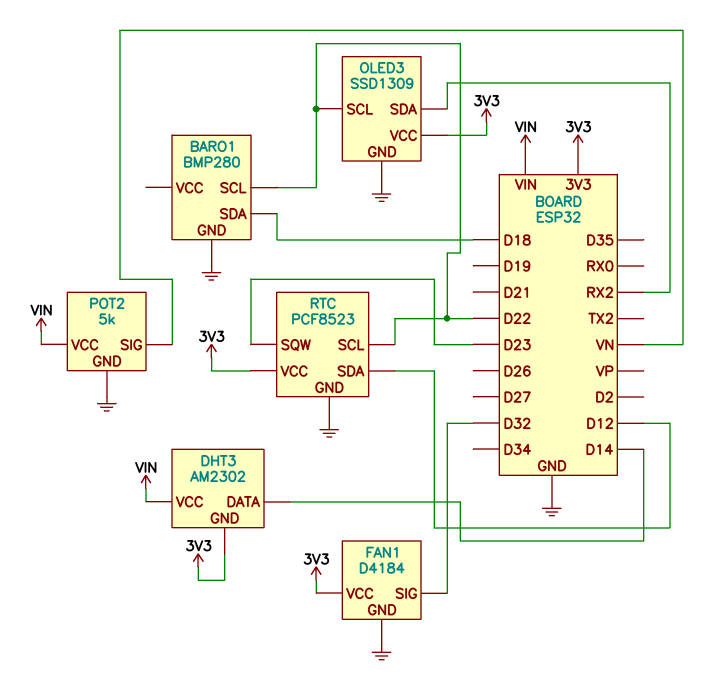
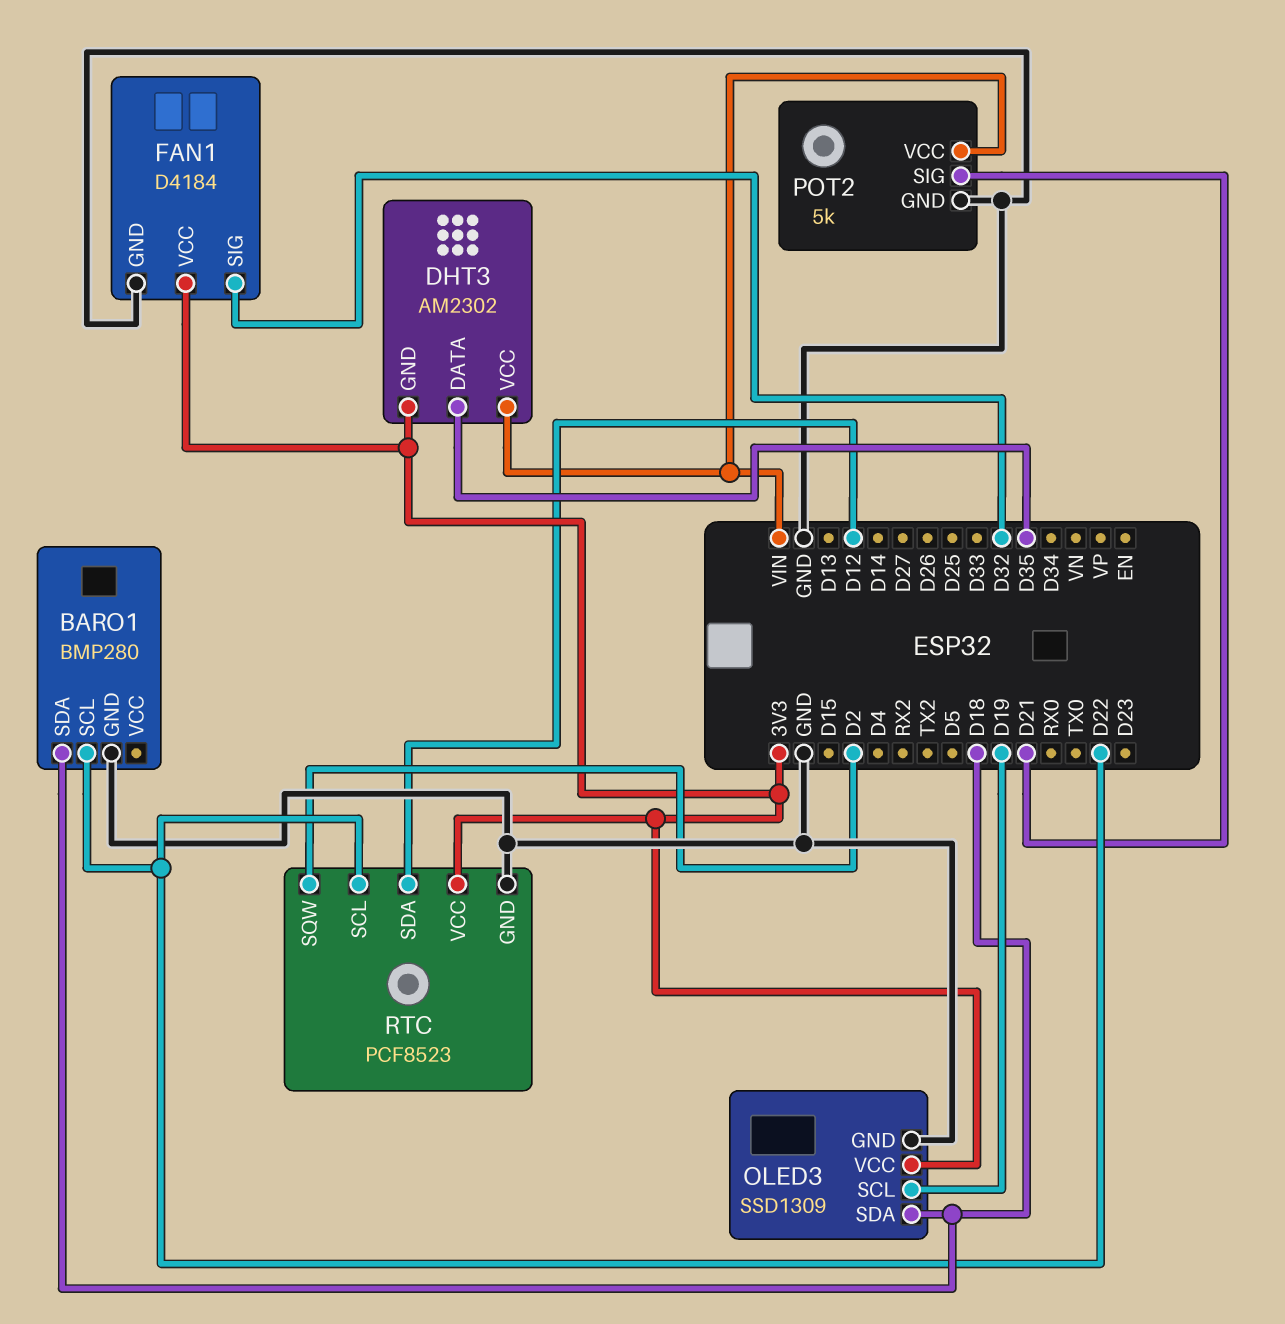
DHT3 pin DATA: D14 -> D35
OLED3 pin SCL: D22 -> D19
OLED3 pin SDA: RX2 -> D18
POT2 pin SIG: VN -> D21
RTC pin SQW: D23 -> D2

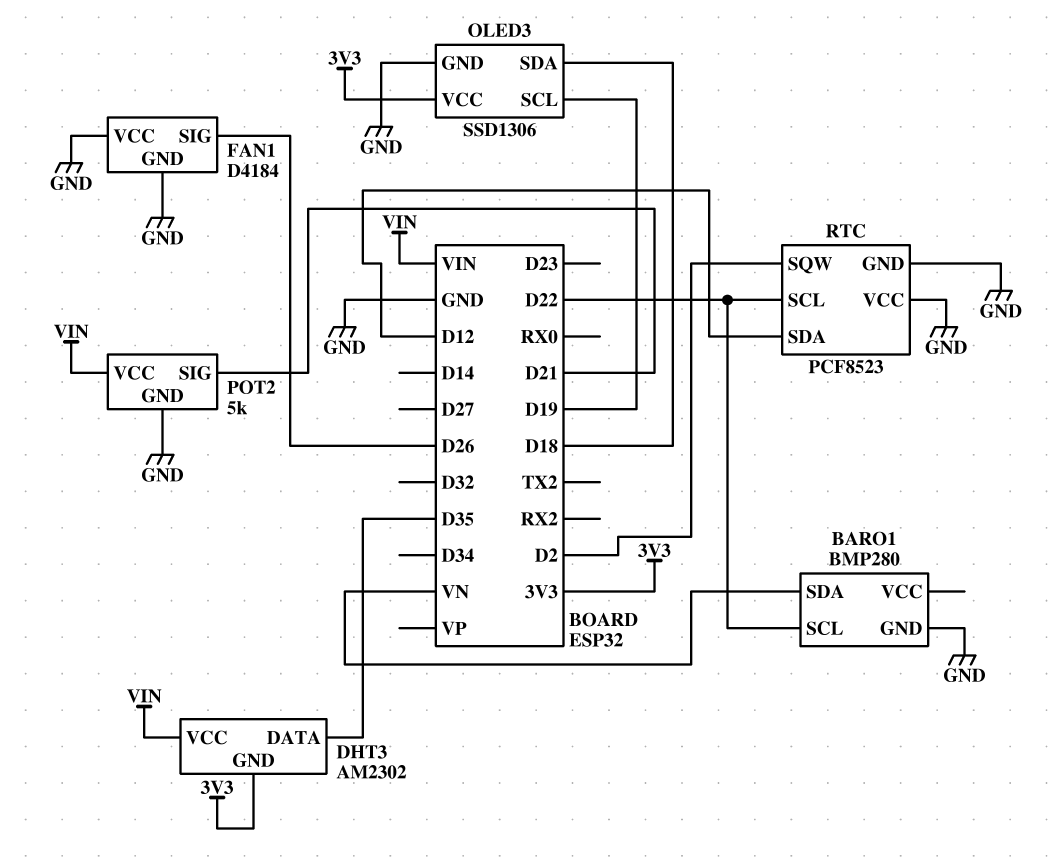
BARO1 pin SDA: D18 -> VN
FAN1 pin SIG: D32 -> D26
FAN1 pin VCC: 3V3 -> GND
OLED3: SSD1309 -> SSD1306
RTC pin VCC: 3V3 -> GND

